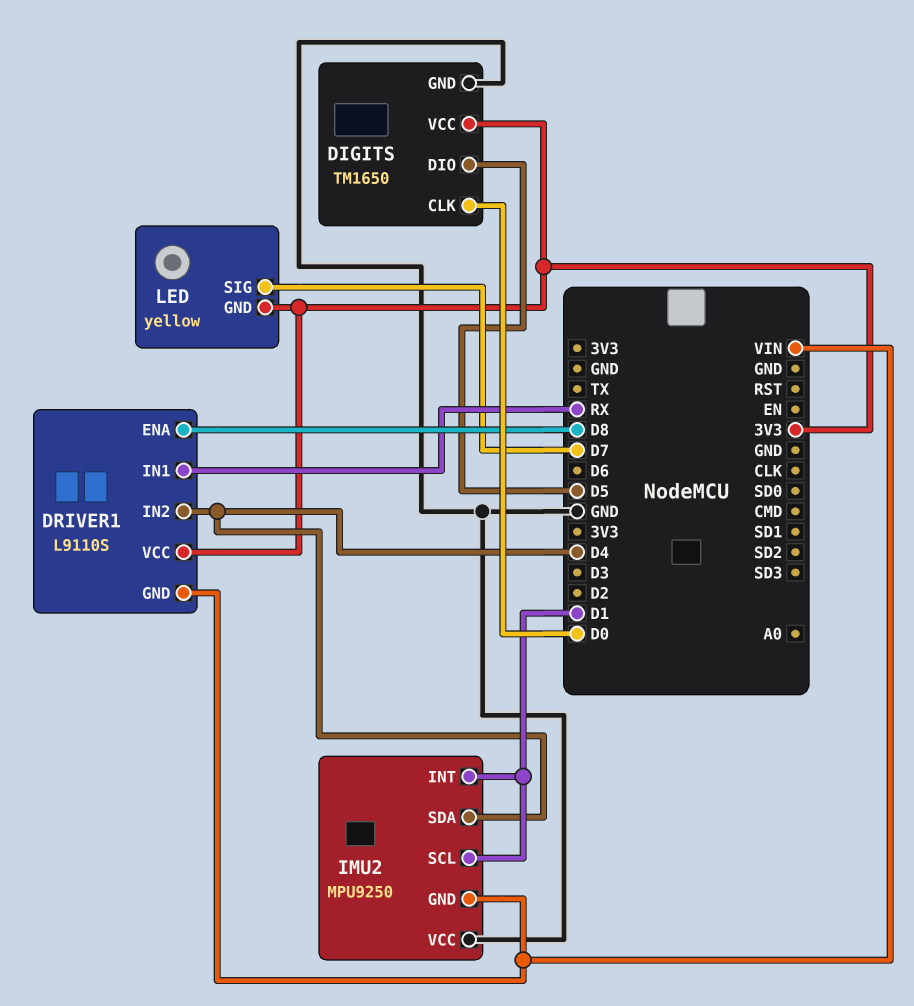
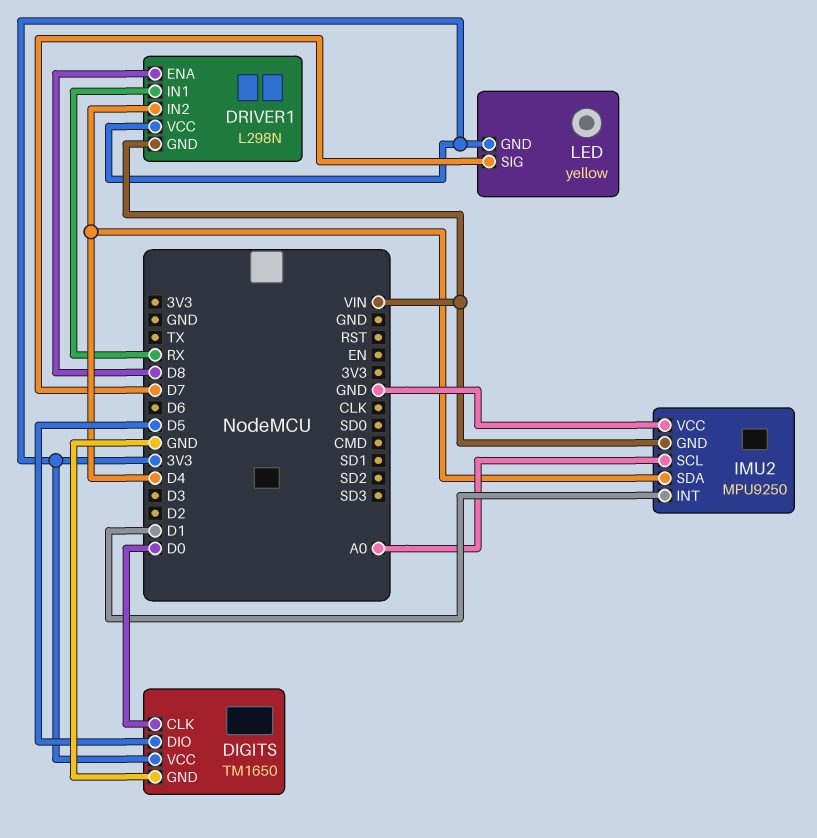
DRIVER1: L9110S -> L298N
IMU2 pin SCL: D1 -> A0

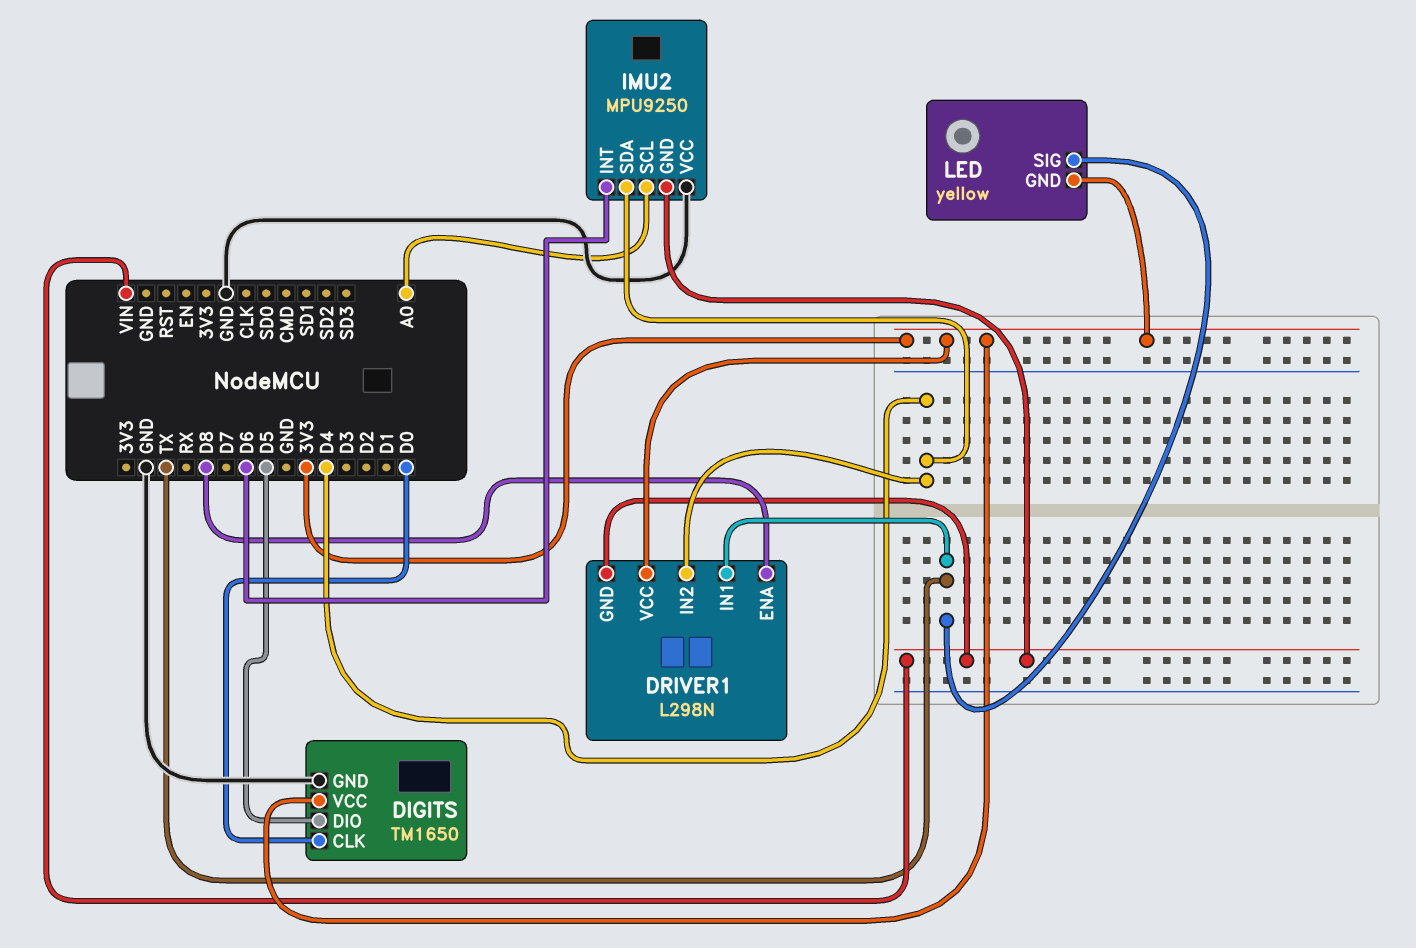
DRIVER1 pin IN1: RX -> TX
IMU2 pin INT: D1 -> D6
LED pin SIG: D7 -> TX

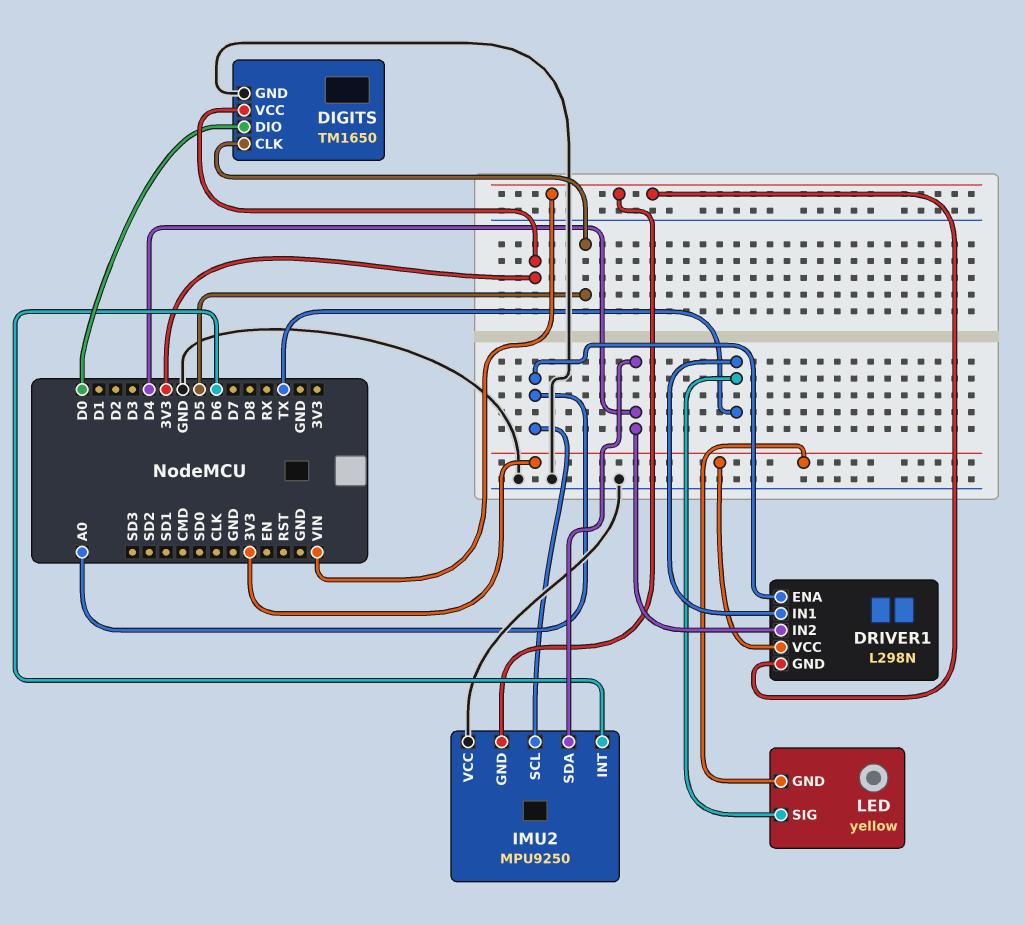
DIGITS pin CLK: D0 -> D5
DIGITS pin DIO: D5 -> D0
DRIVER1 pin ENA: D8 -> A0

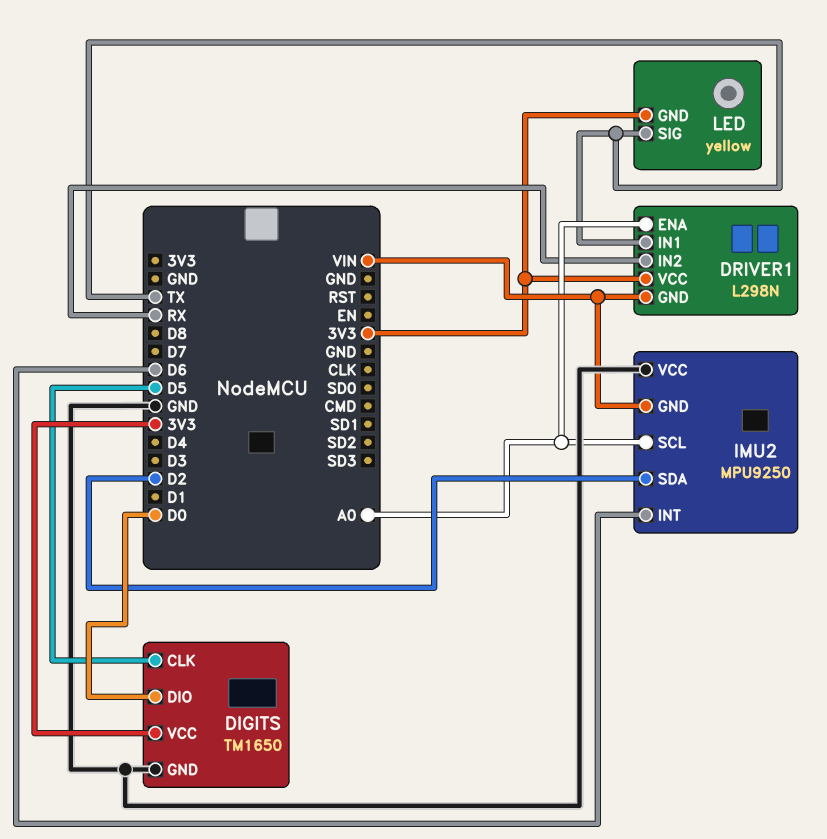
DRIVER1 pin IN2: D4 -> RX
IMU2 pin SDA: D4 -> D2

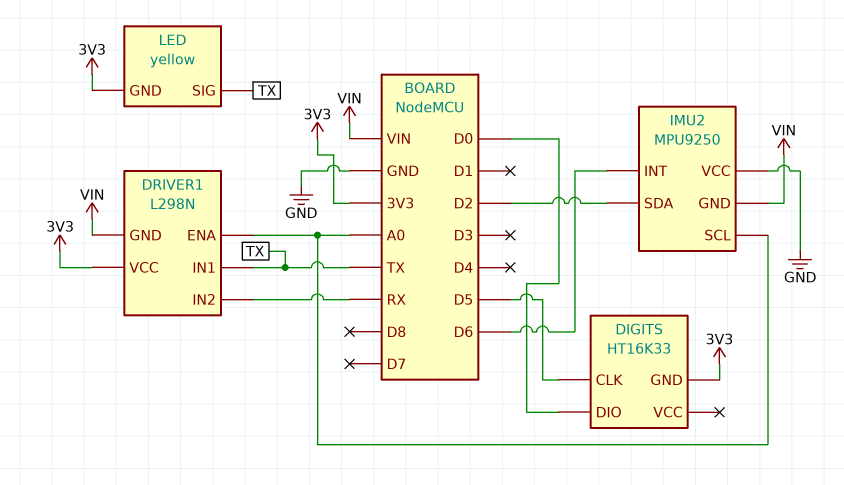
DIGITS: TM1650 -> HT16K33
DIGITS pin GND: GND -> 3V3
DIGITS pin VCC: 3V3 -> none

